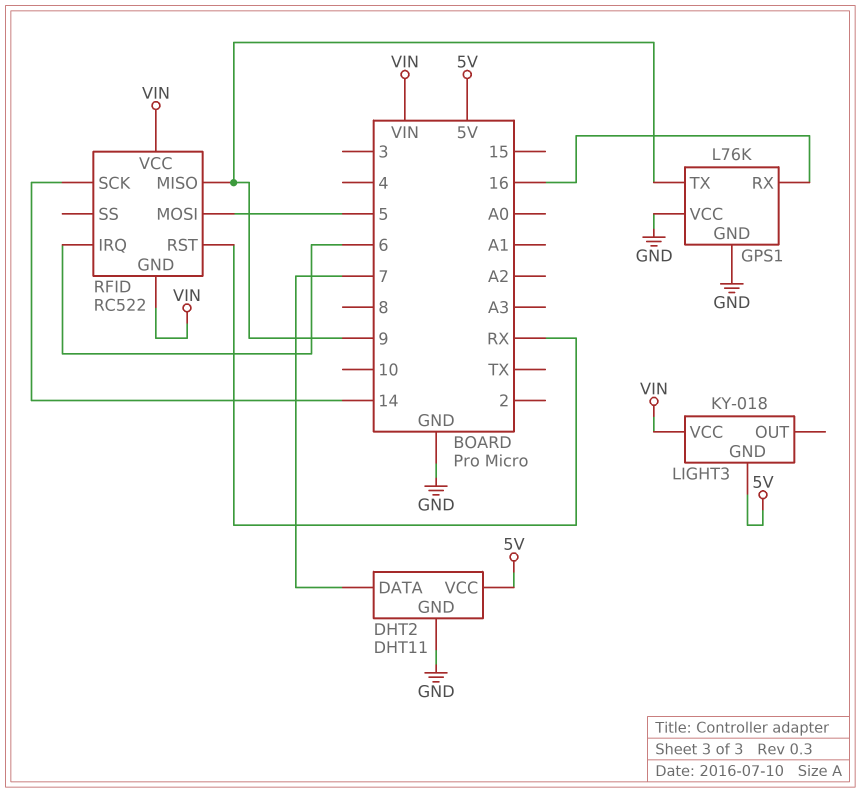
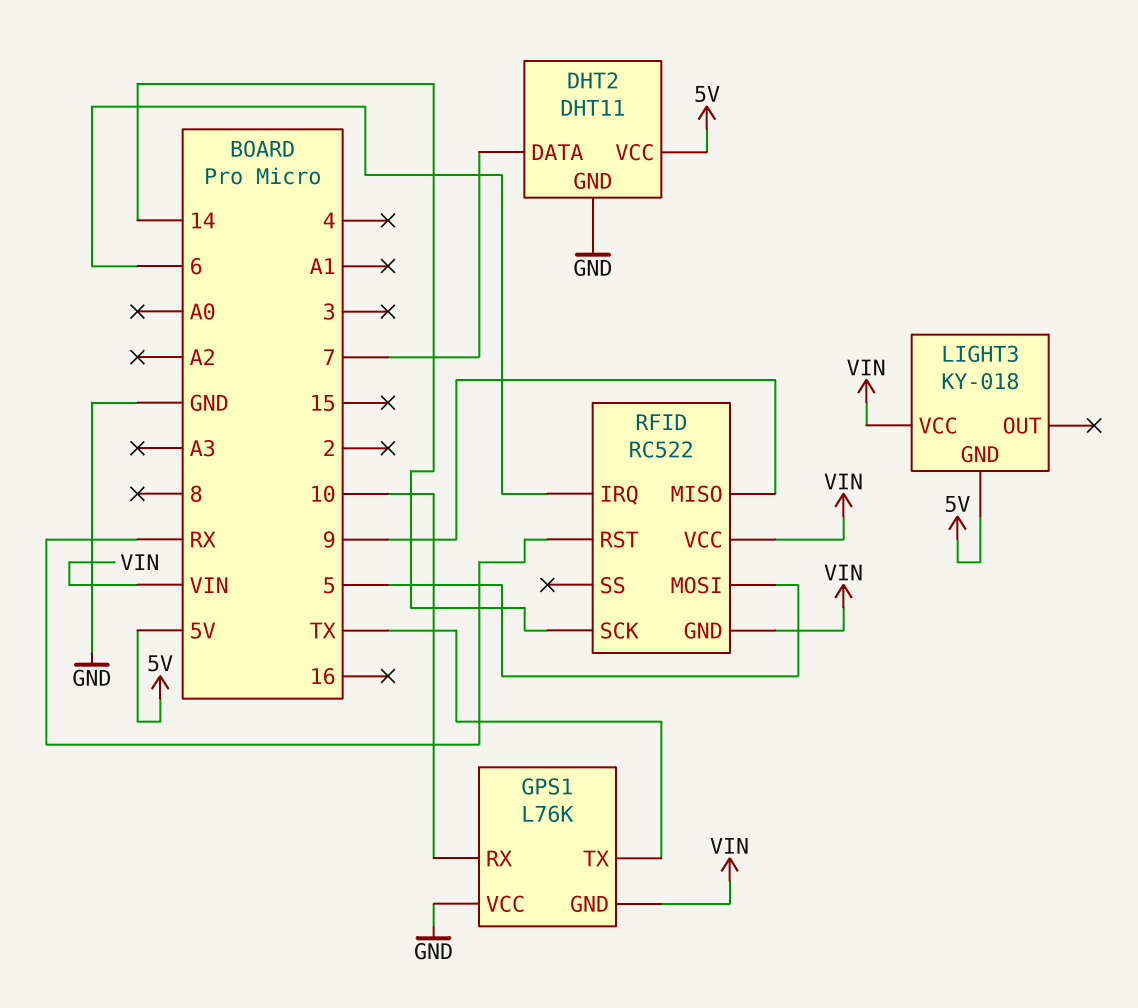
GPS1 pin GND: GND -> VIN
GPS1 pin RX: 16 -> 10
GPS1 pin TX: 9 -> TX

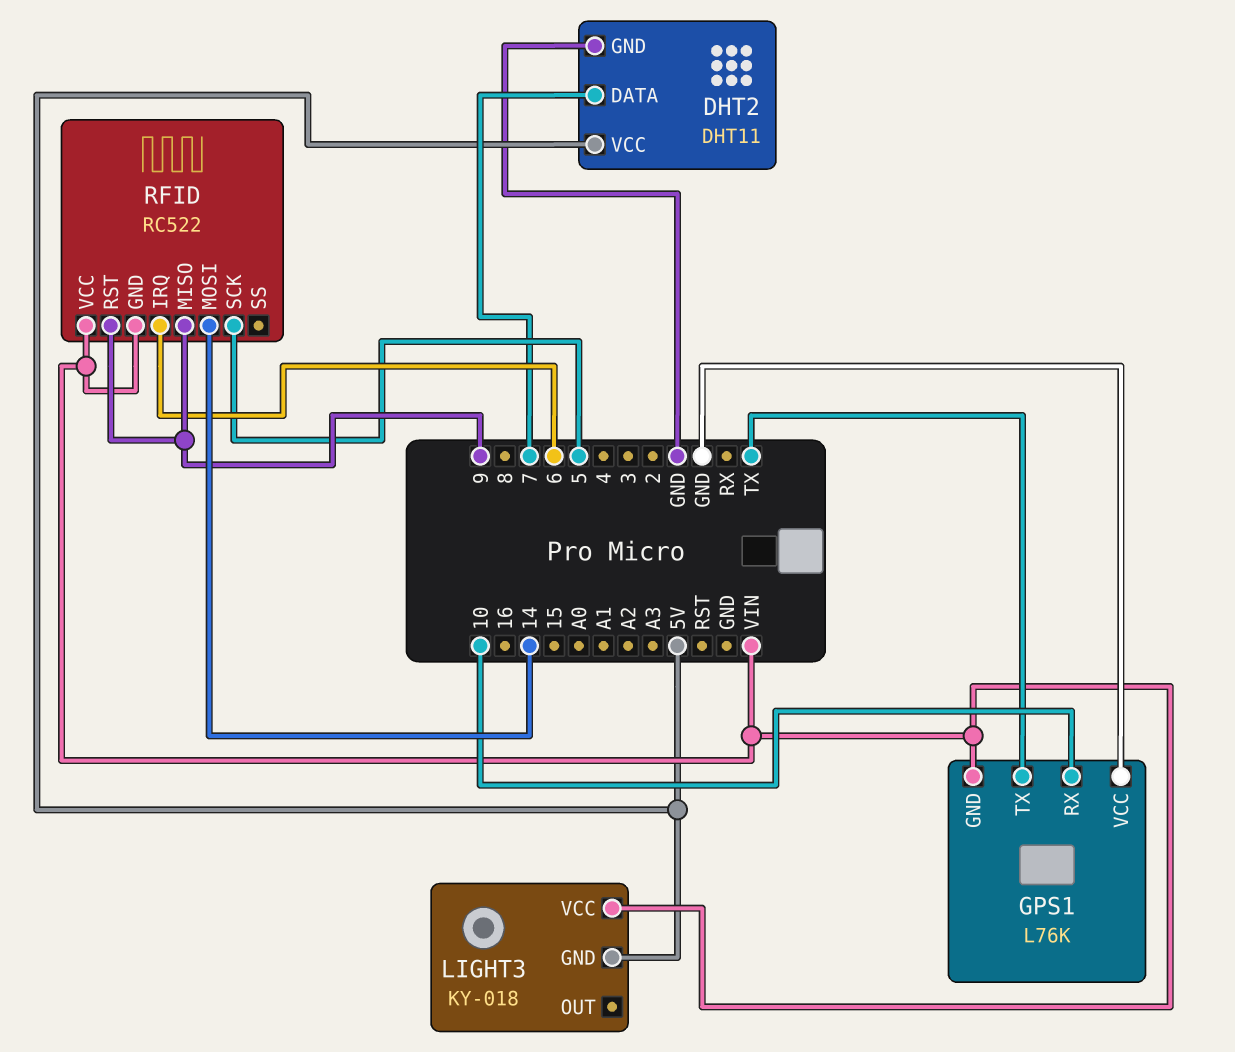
RFID pin MOSI: 5 -> 14
RFID pin RST: RX -> 9
RFID pin SCK: 14 -> 5

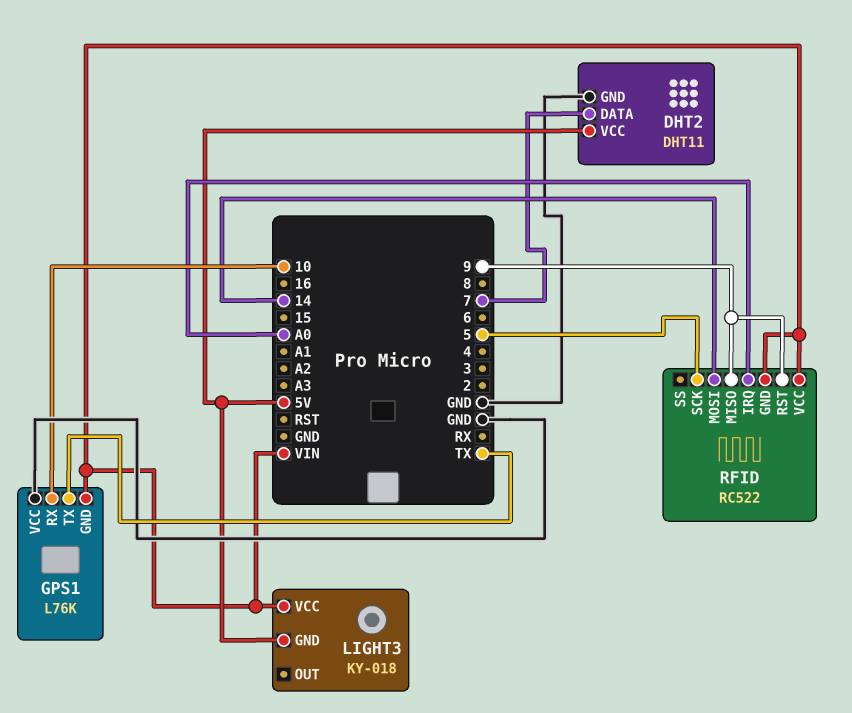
RFID pin IRQ: 6 -> A0

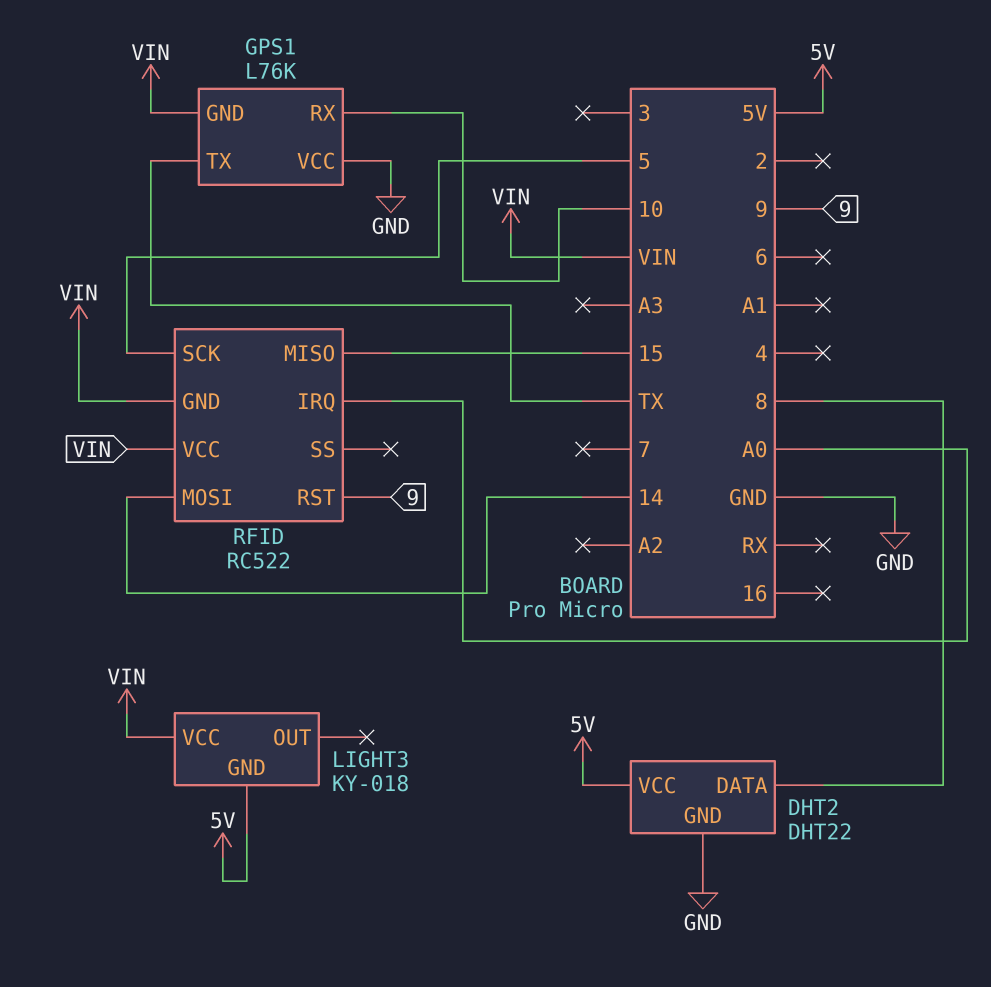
DHT2: DHT11 -> DHT22
DHT2 pin DATA: 7 -> 8
RFID pin MISO: 9 -> 15

